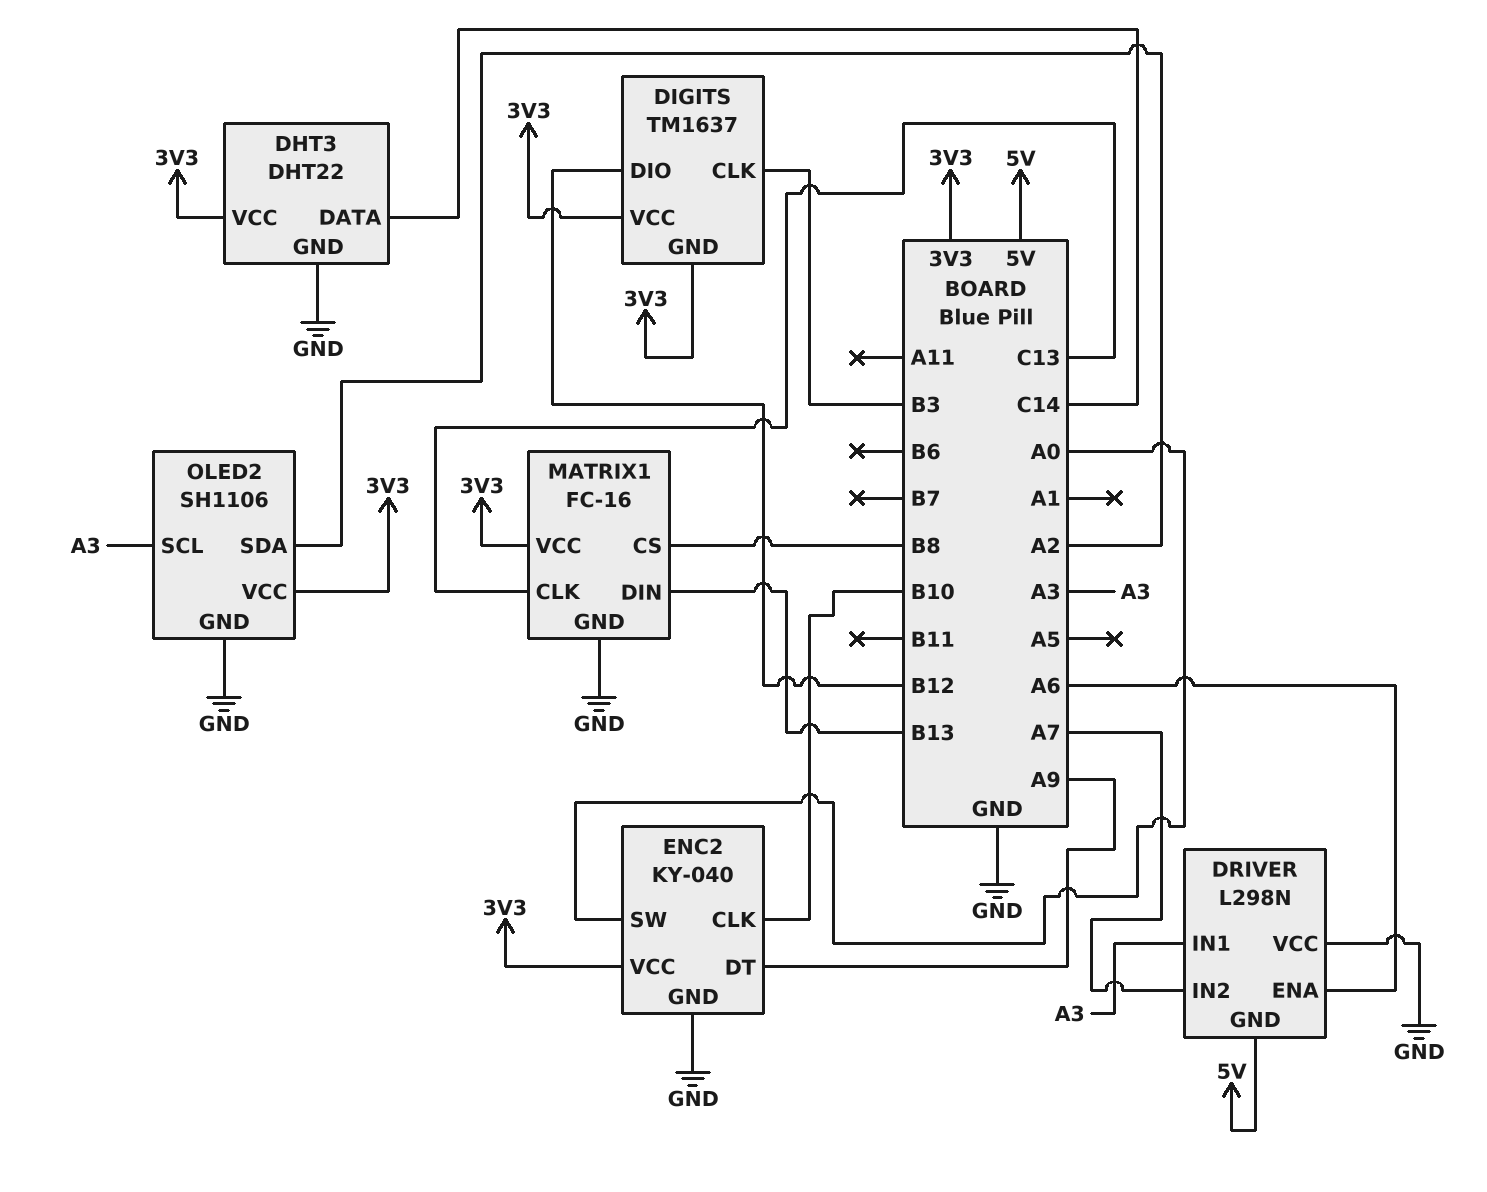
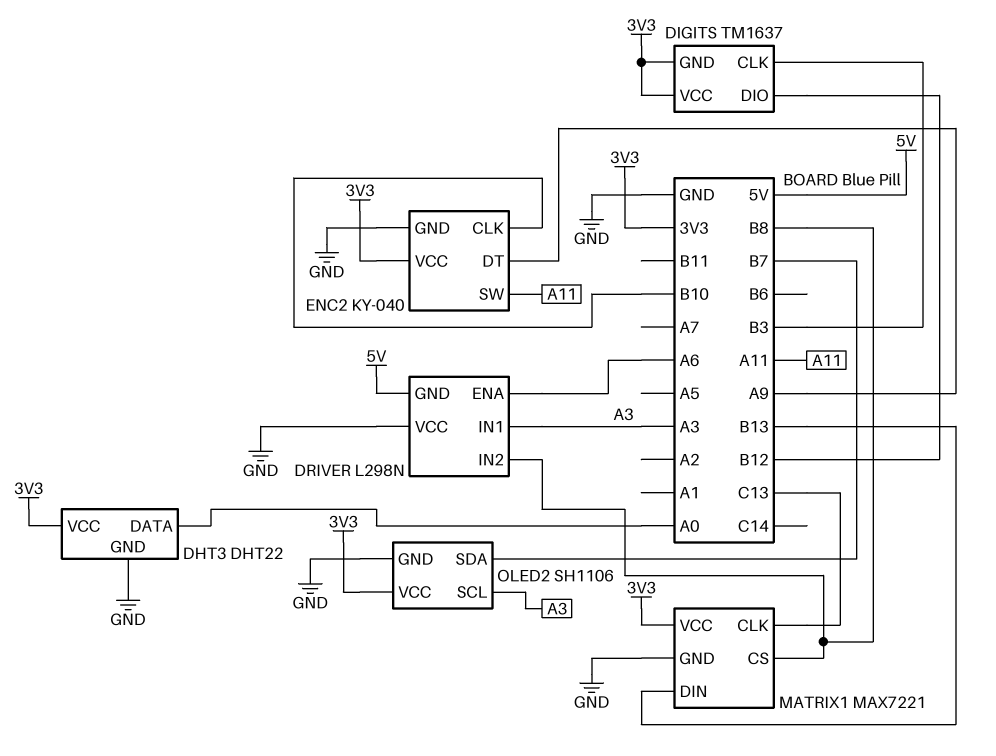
DHT3 pin DATA: C14 -> A0
DRIVER pin IN2: A7 -> B8
ENC2 pin SW: A0 -> A11
MATRIX1: FC-16 -> MAX7221
OLED2 pin SDA: A2 -> B7

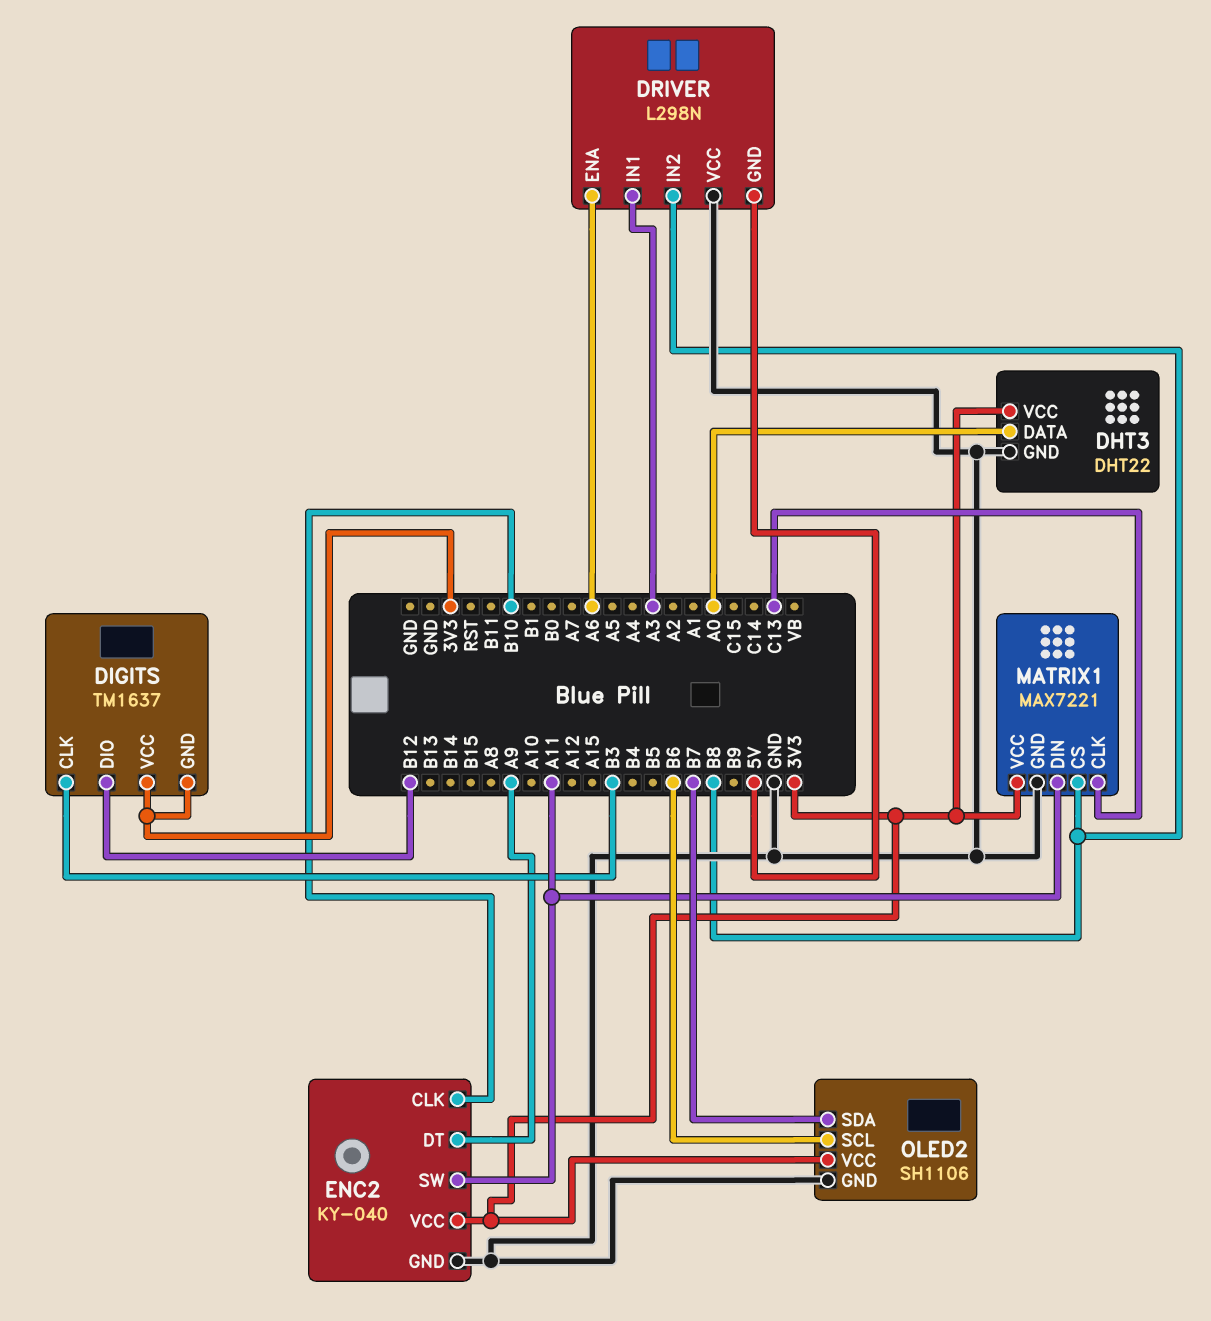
MATRIX1 pin DIN: B13 -> A11
OLED2 pin SCL: A3 -> B6

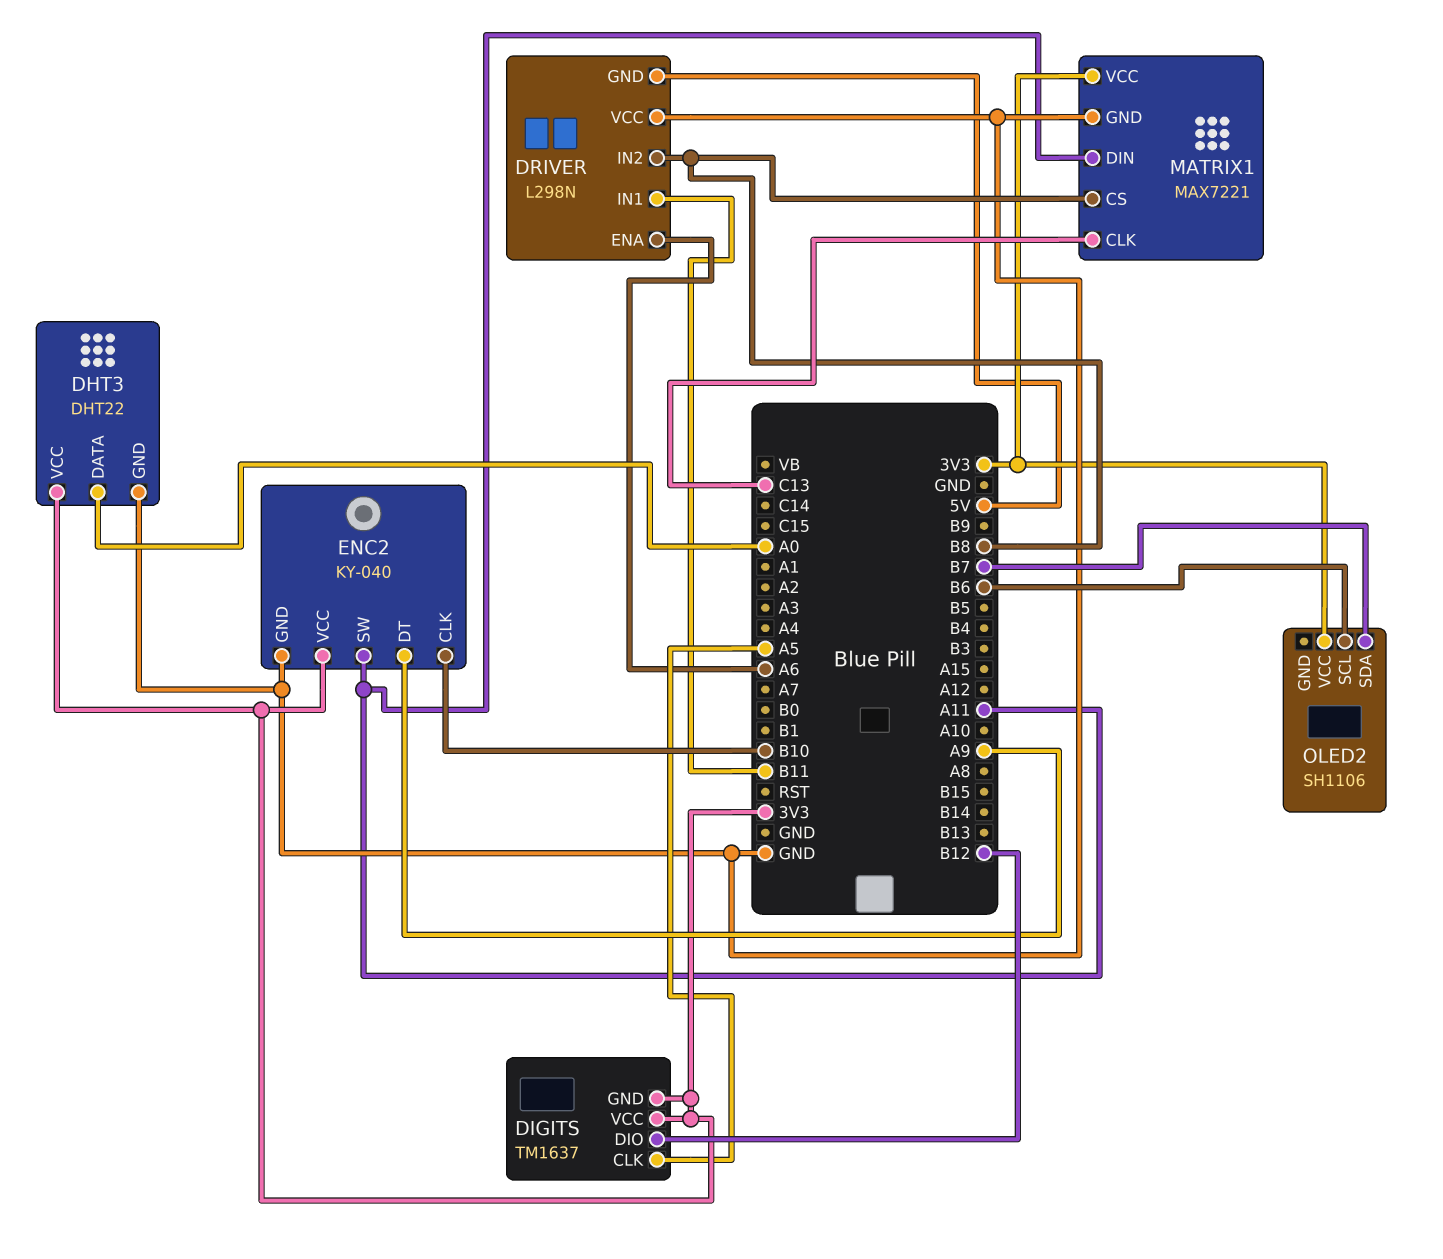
DIGITS pin CLK: B3 -> A5
DRIVER pin IN1: A3 -> B11
OLED2 pin GND: GND -> none

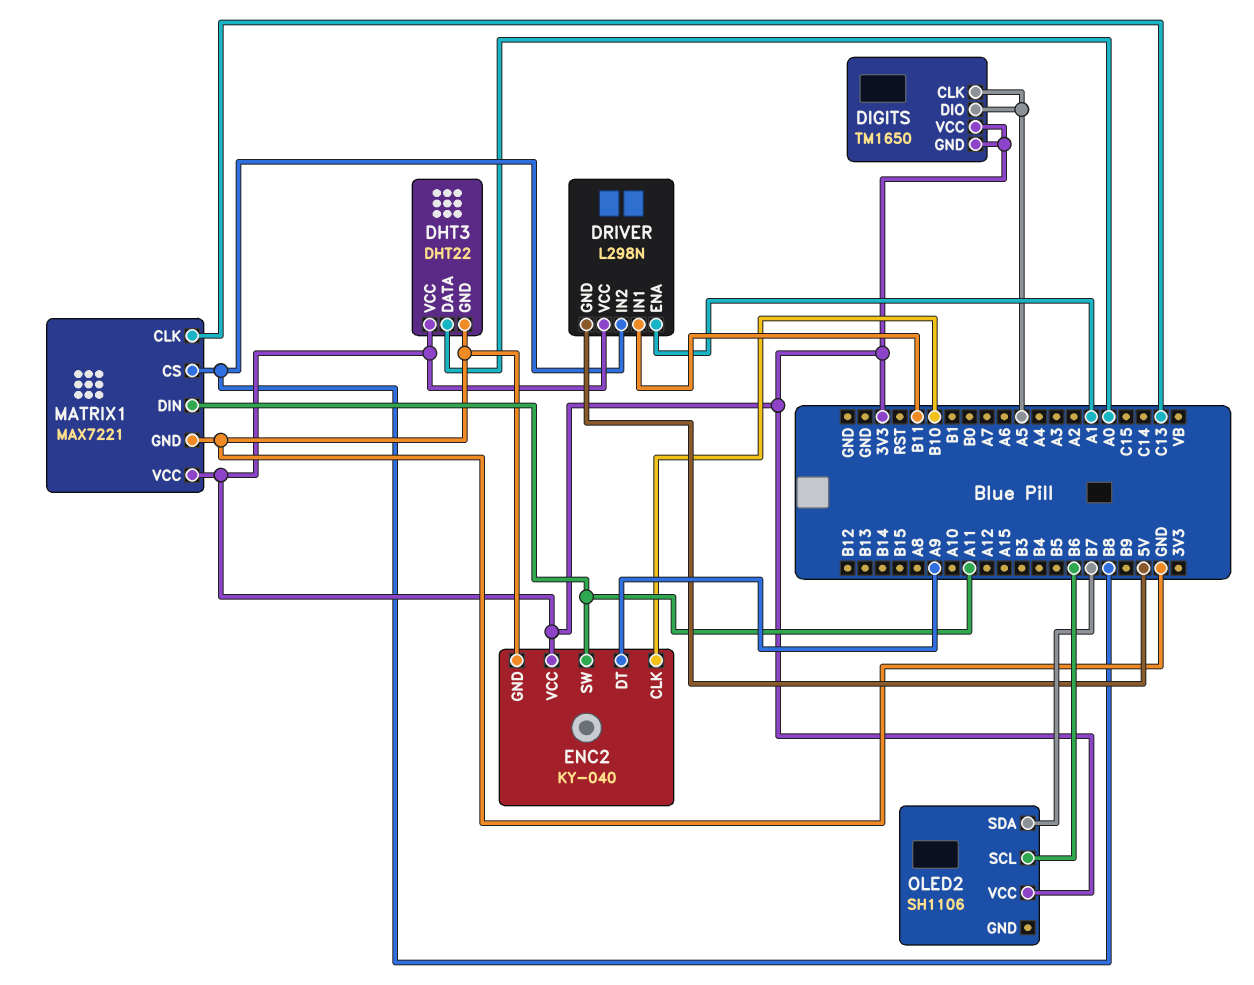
DIGITS: TM1637 -> TM1650
DIGITS pin DIO: B12 -> A5
DRIVER pin ENA: A6 -> A1
DRIVER pin VCC: GND -> 3V3

